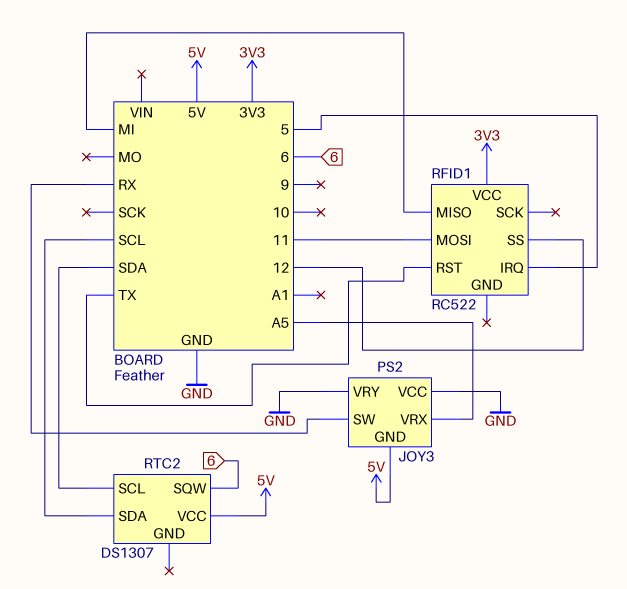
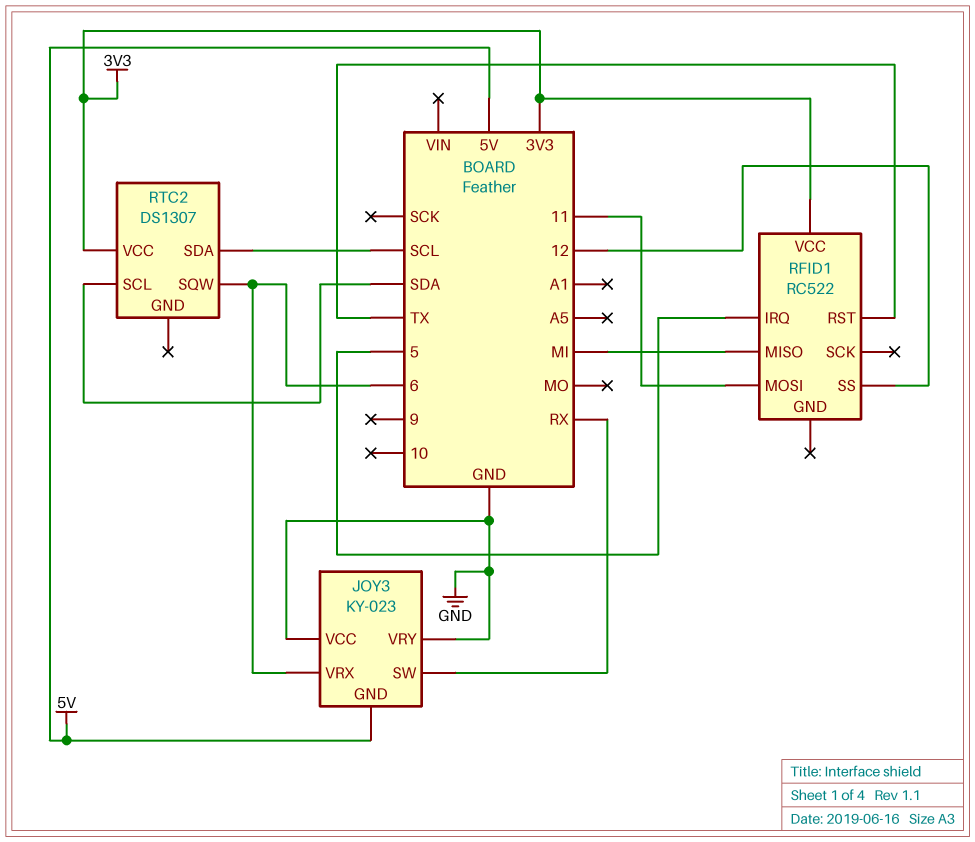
JOY3: PS2 -> KY-023
JOY3 pin VRX: A5 -> 6
RTC2 pin VCC: 5V -> 3V3

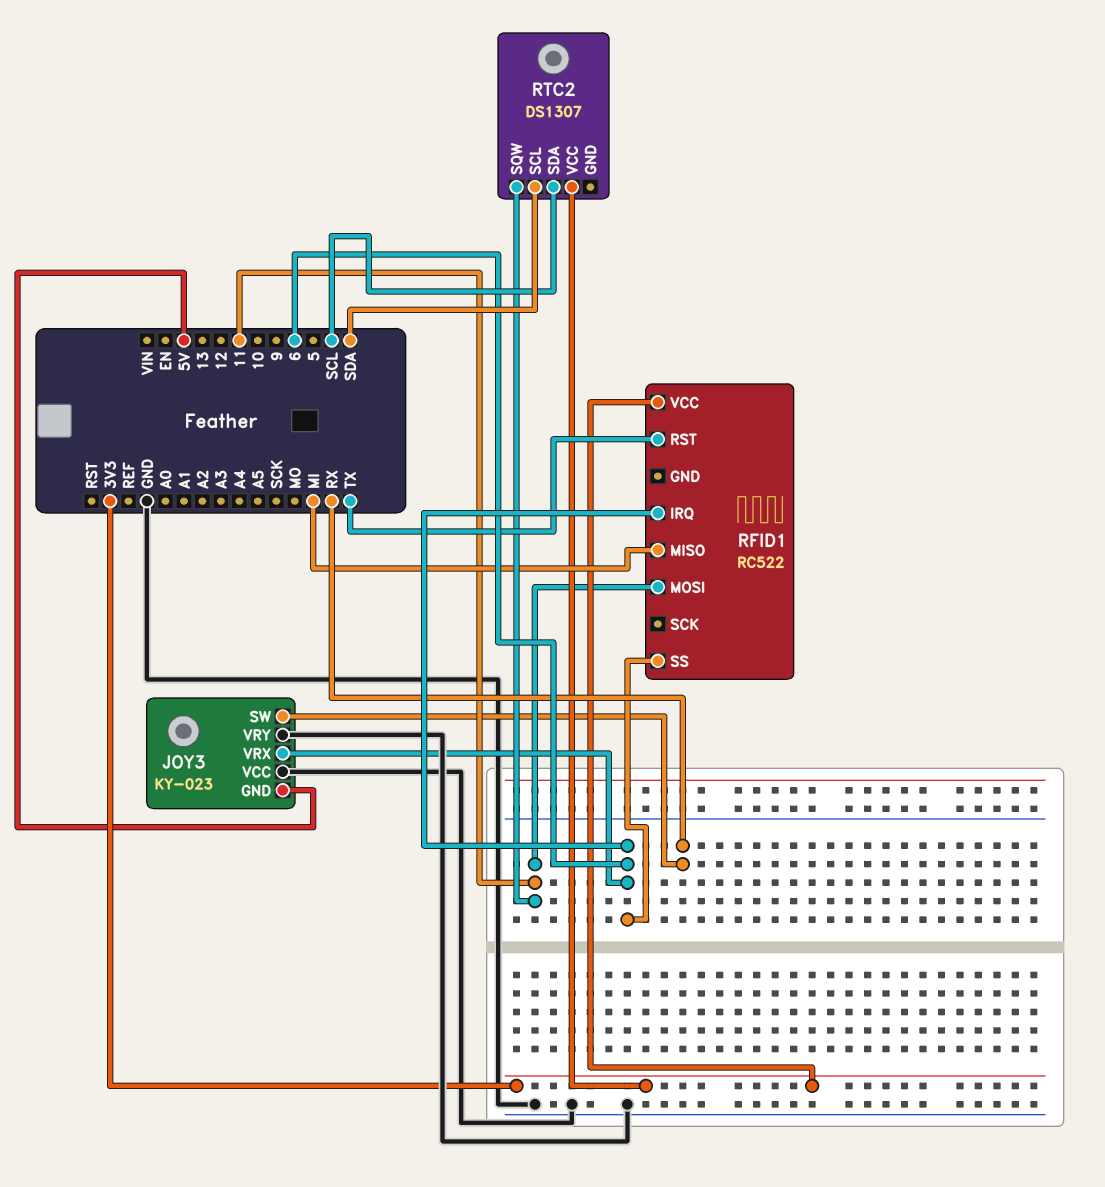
RFID1 pin IRQ: 5 -> 6
RFID1 pin SS: 12 -> 6
RTC2 pin SQW: 6 -> 11

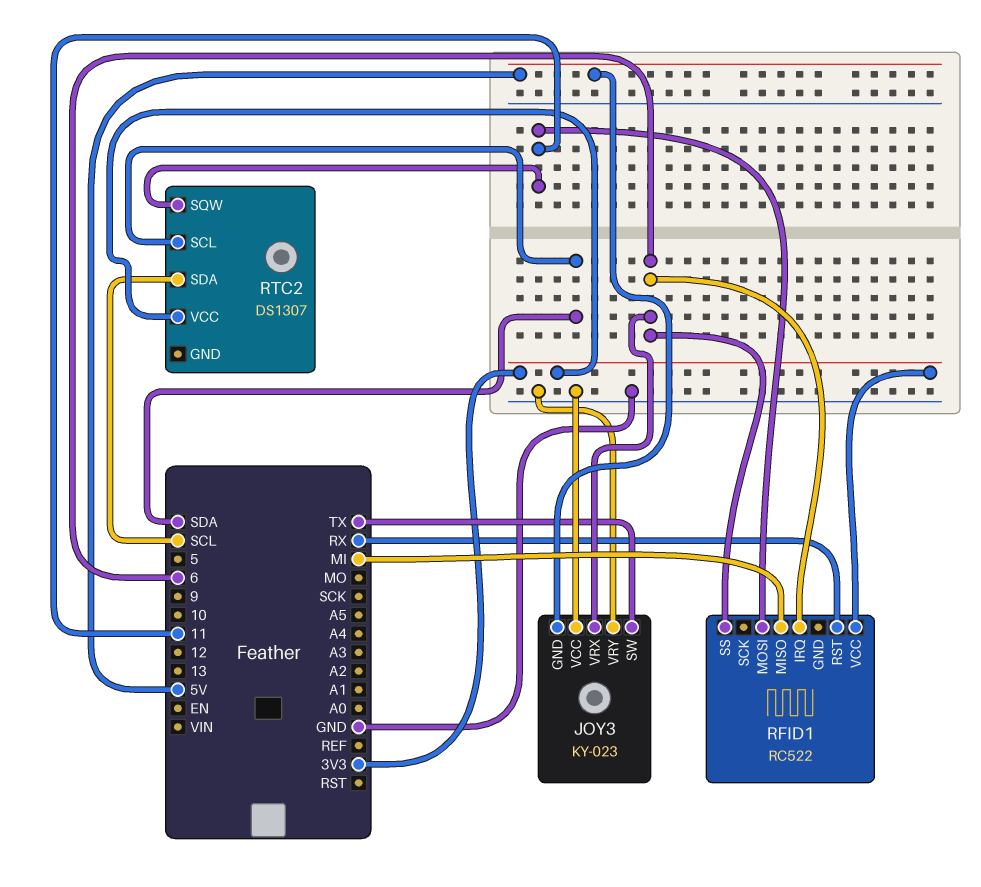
JOY3 pin SW: RX -> TX
RFID1 pin RST: TX -> RX

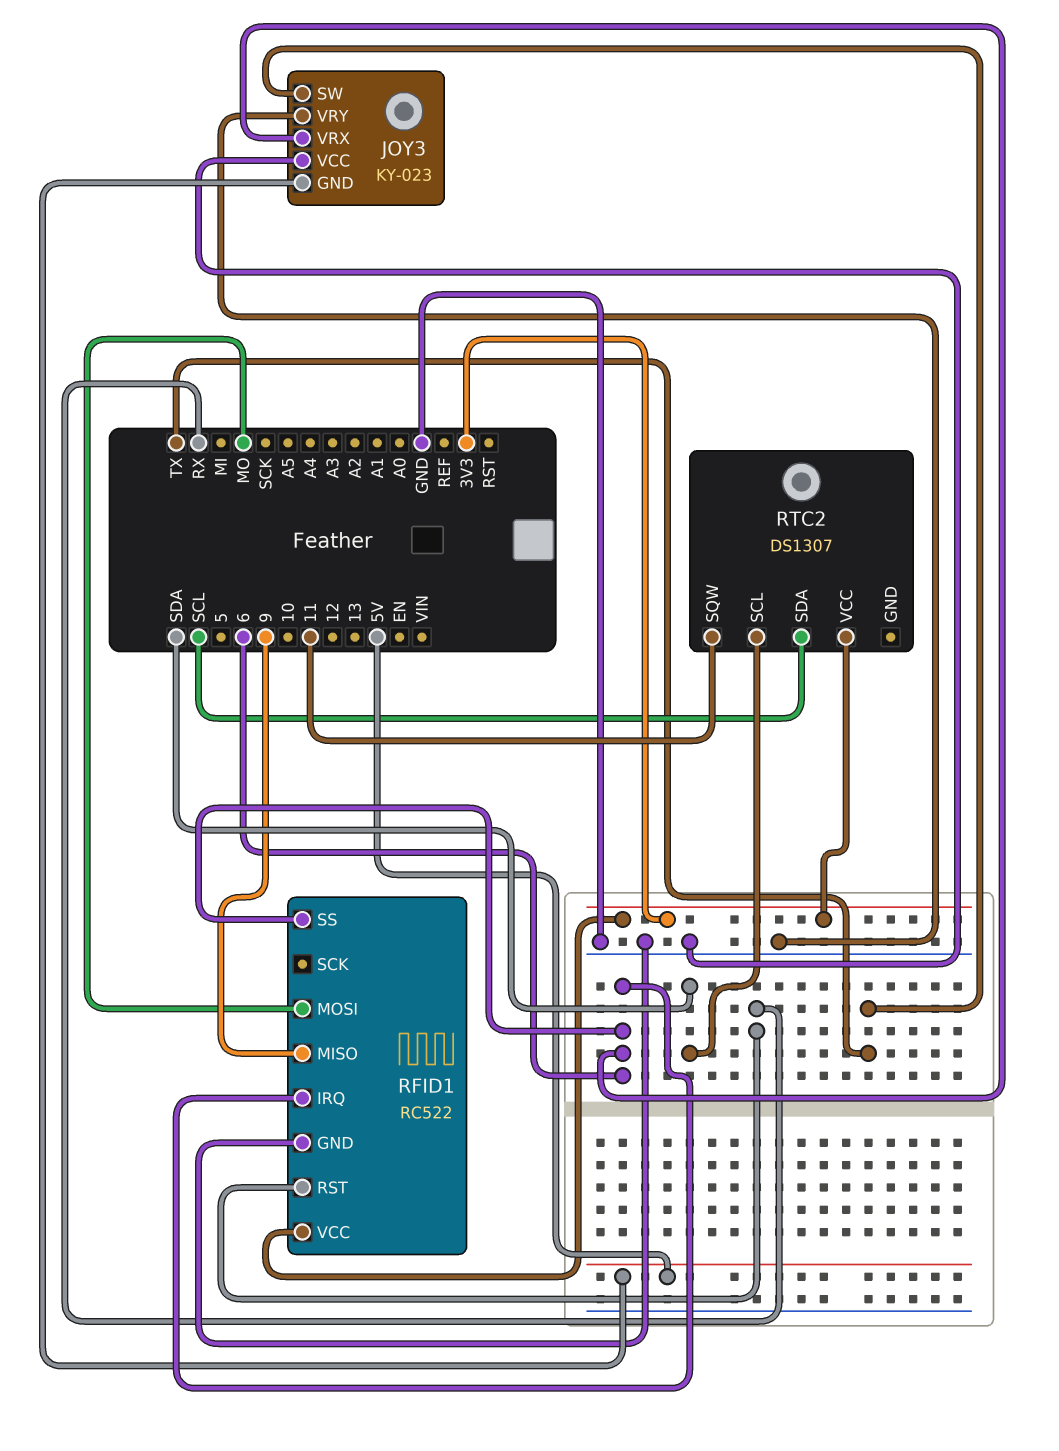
RFID1 pin GND: none -> GND
RFID1 pin MISO: MI -> 9
RFID1 pin MOSI: 11 -> MO

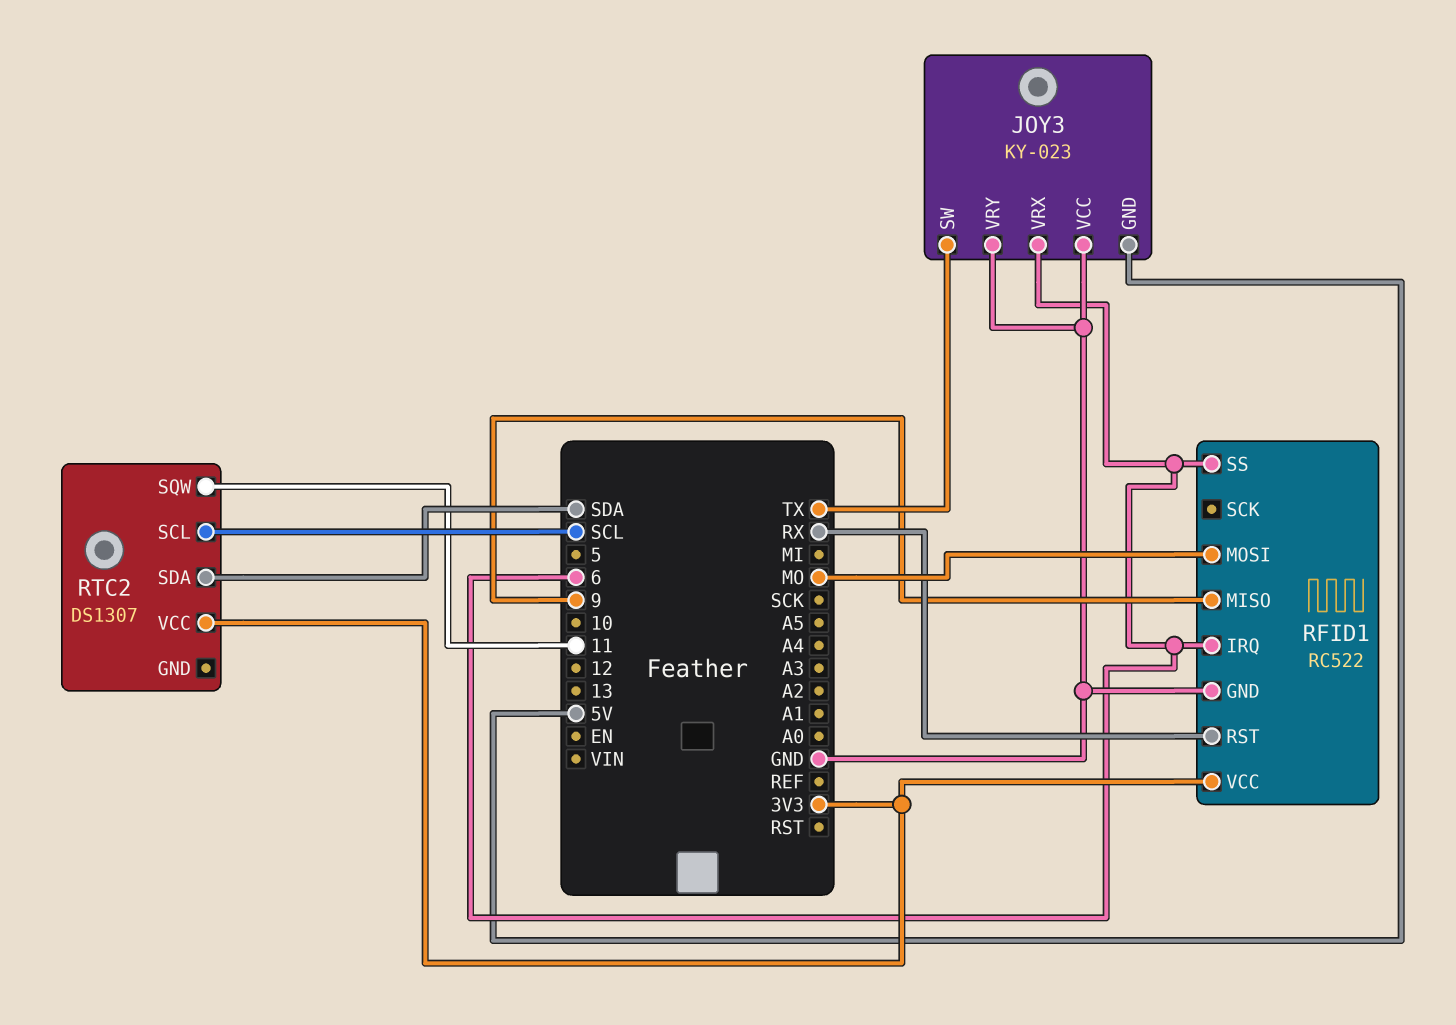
RTC2 pin SCL: SDA -> SCL
RTC2 pin SDA: SCL -> SDA

